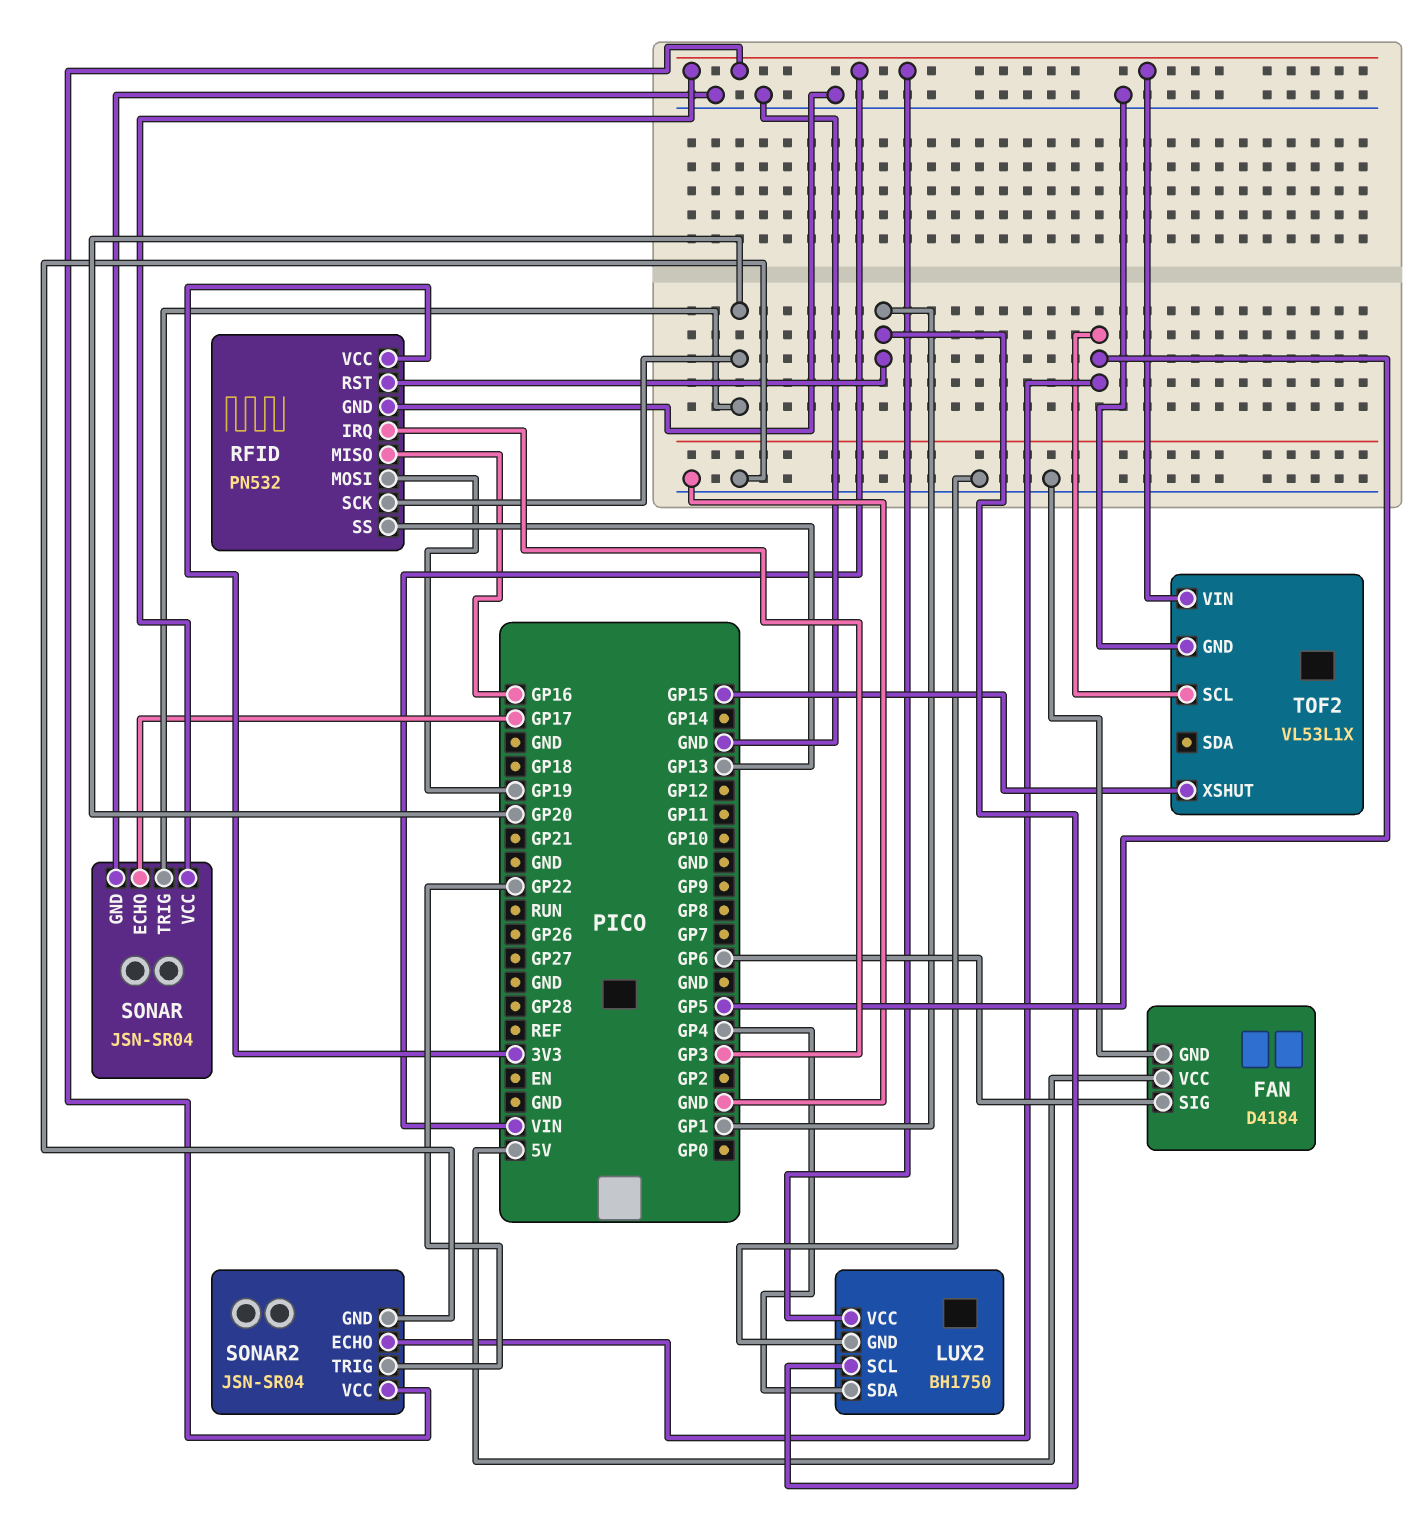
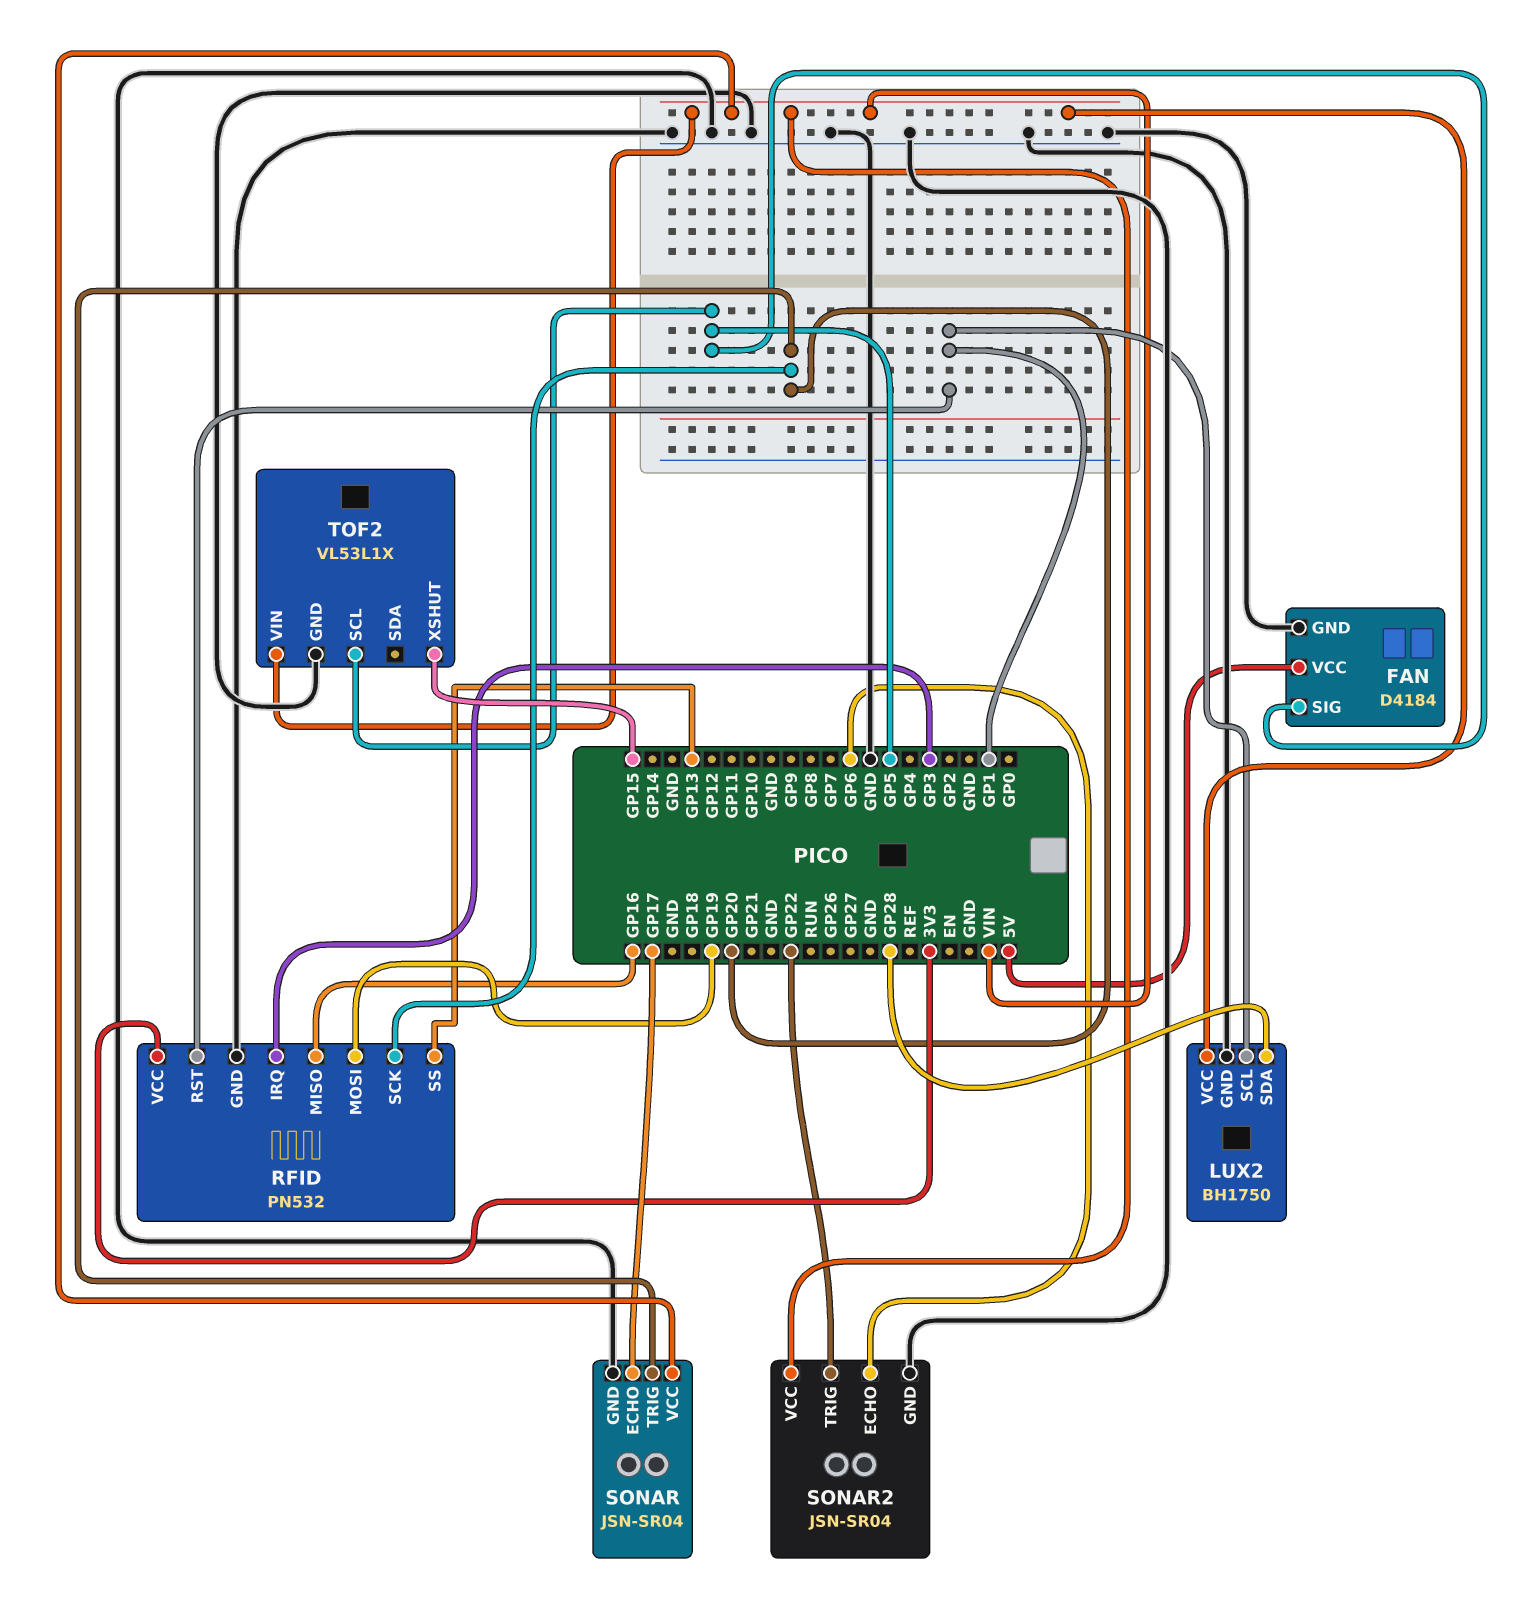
FAN pin SIG: GP6 -> GP5
LUX2 pin SDA: GP4 -> GP28
SONAR2 pin ECHO: GP5 -> GP6

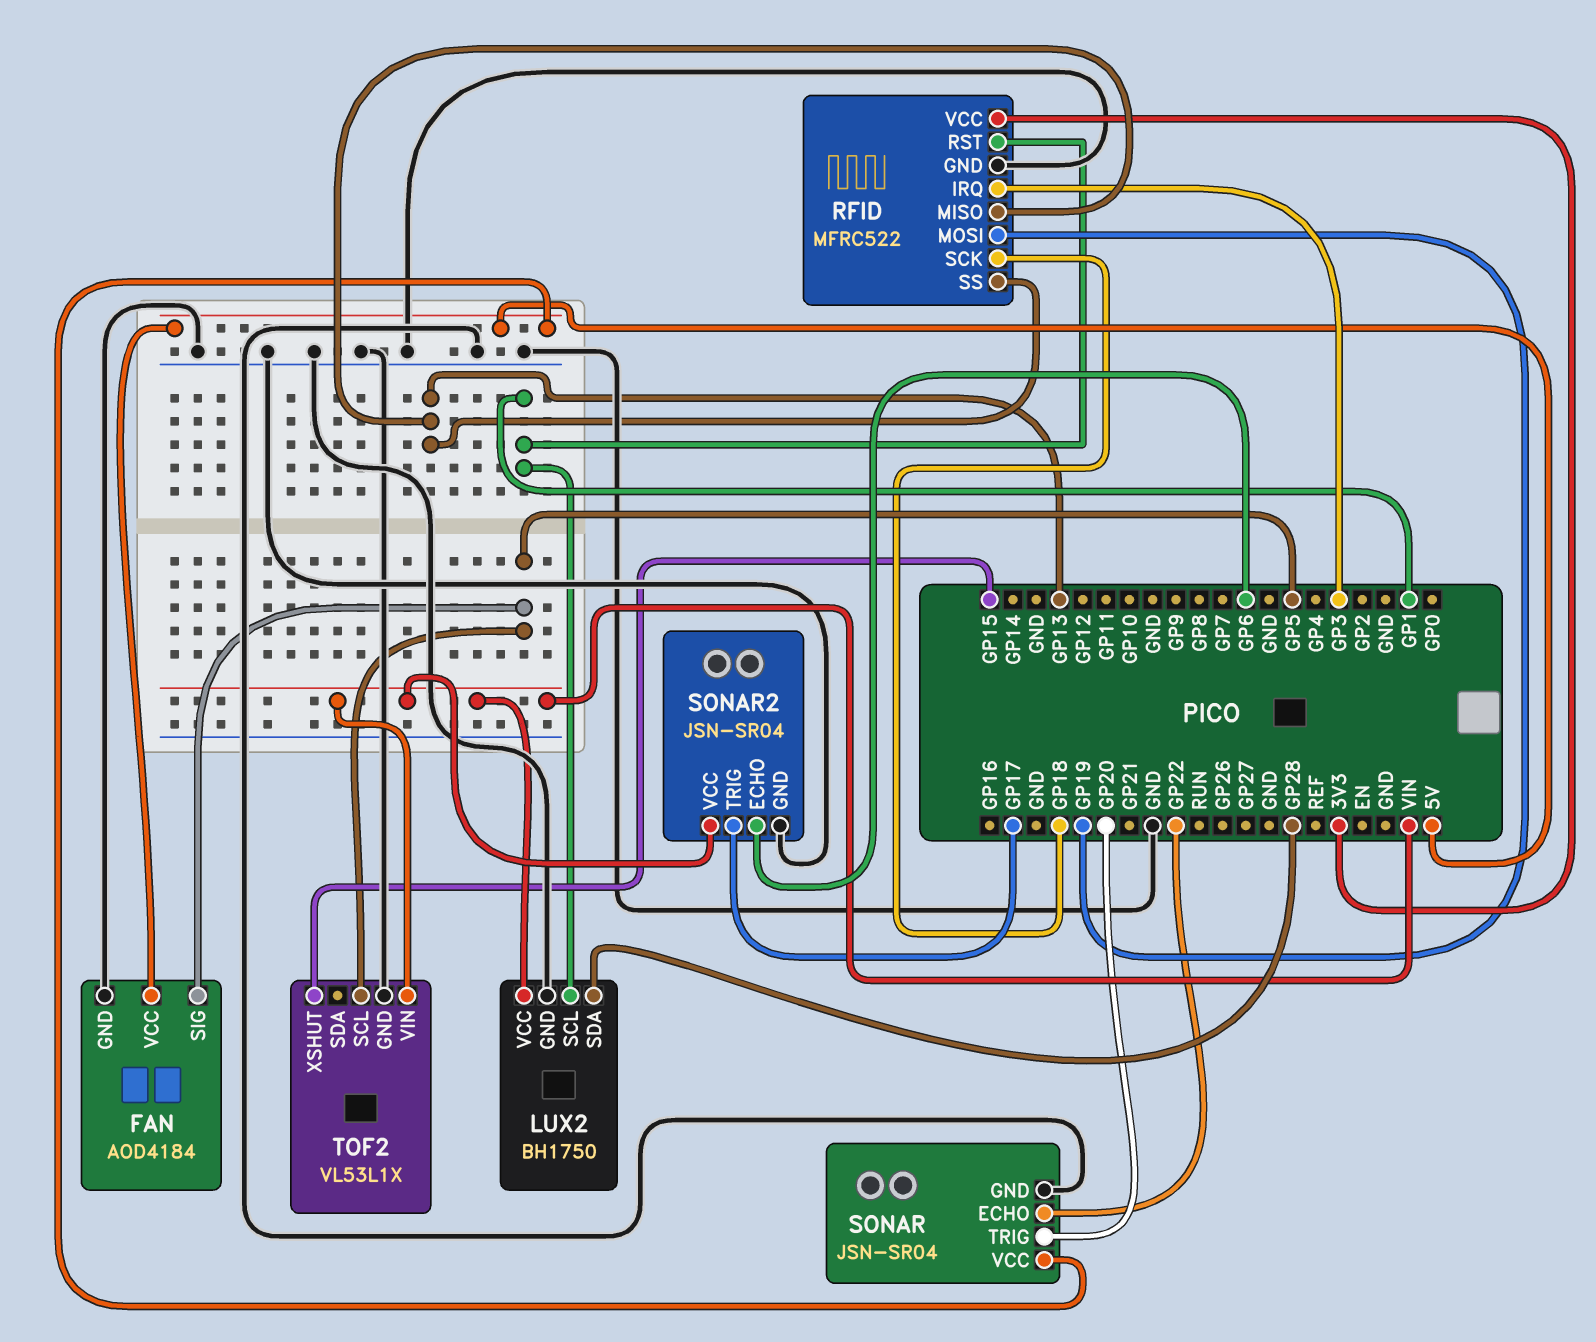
FAN: D4184 -> AOD4184
RFID: PN532 -> MFRC522
RFID pin MISO: GP16 -> GP13
RFID pin SCK: GP20 -> GP18
SONAR pin ECHO: GP17 -> GP22
SONAR pin VCC: VIN -> 5V
SONAR2 pin TRIG: GP22 -> GP17

